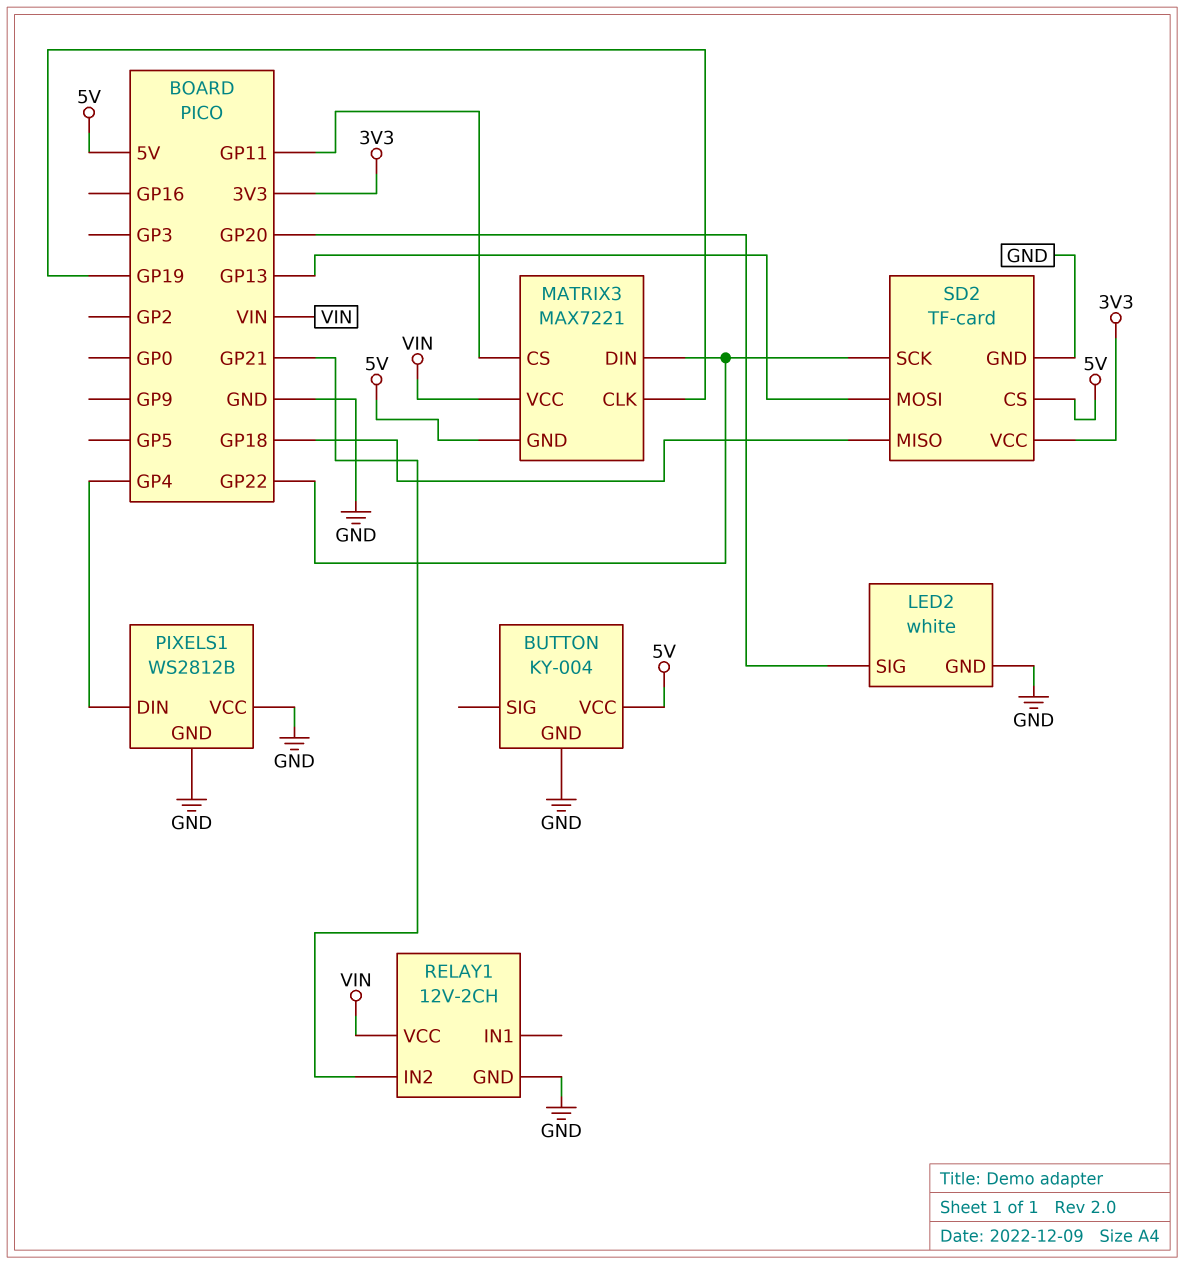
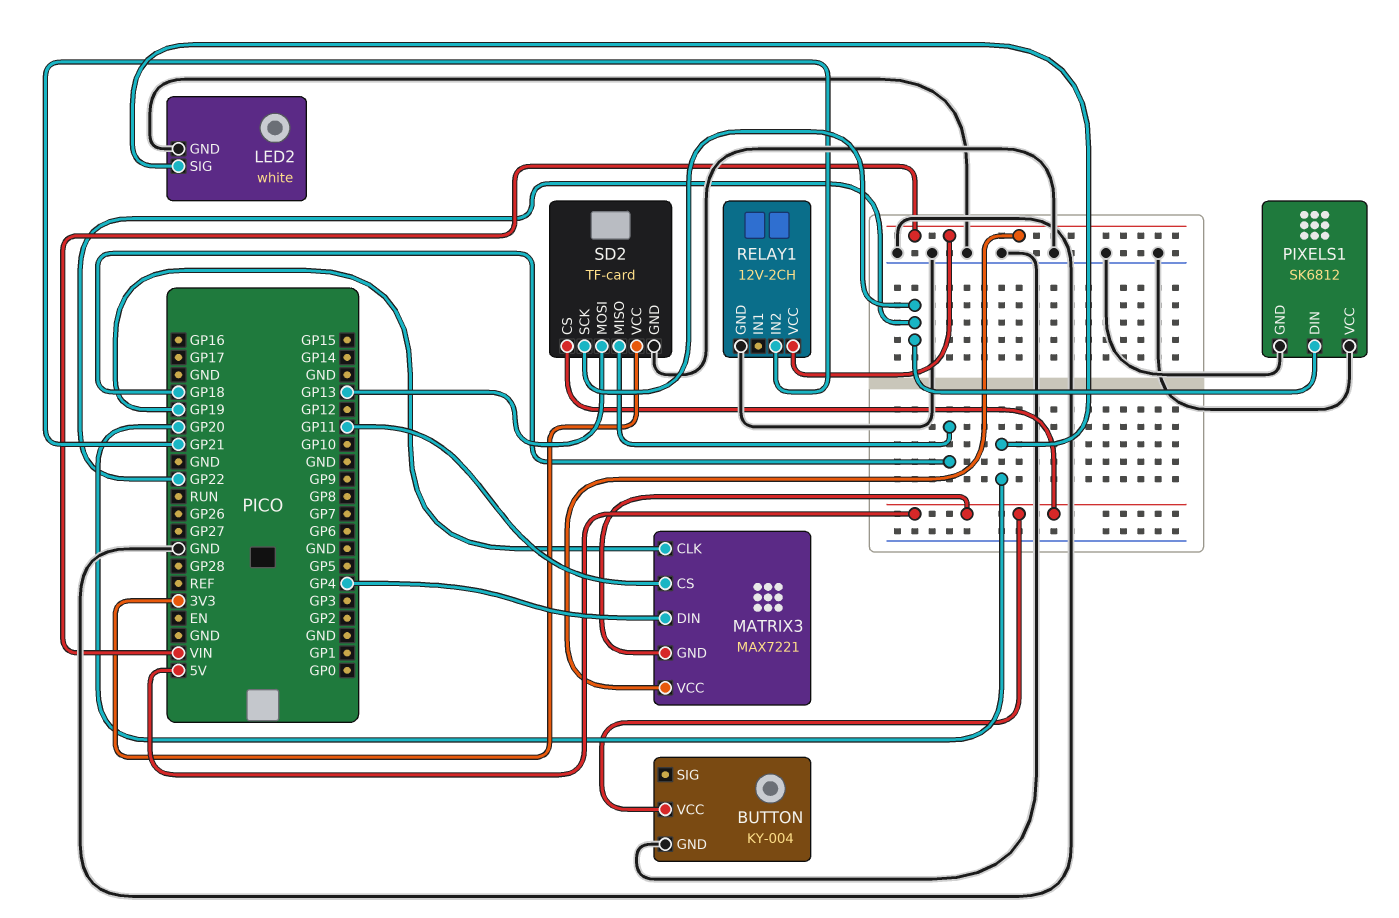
MATRIX3 pin DIN: GP22 -> GP4
PIXELS1: WS2812B -> SK6812
PIXELS1 pin DIN: GP4 -> GP22

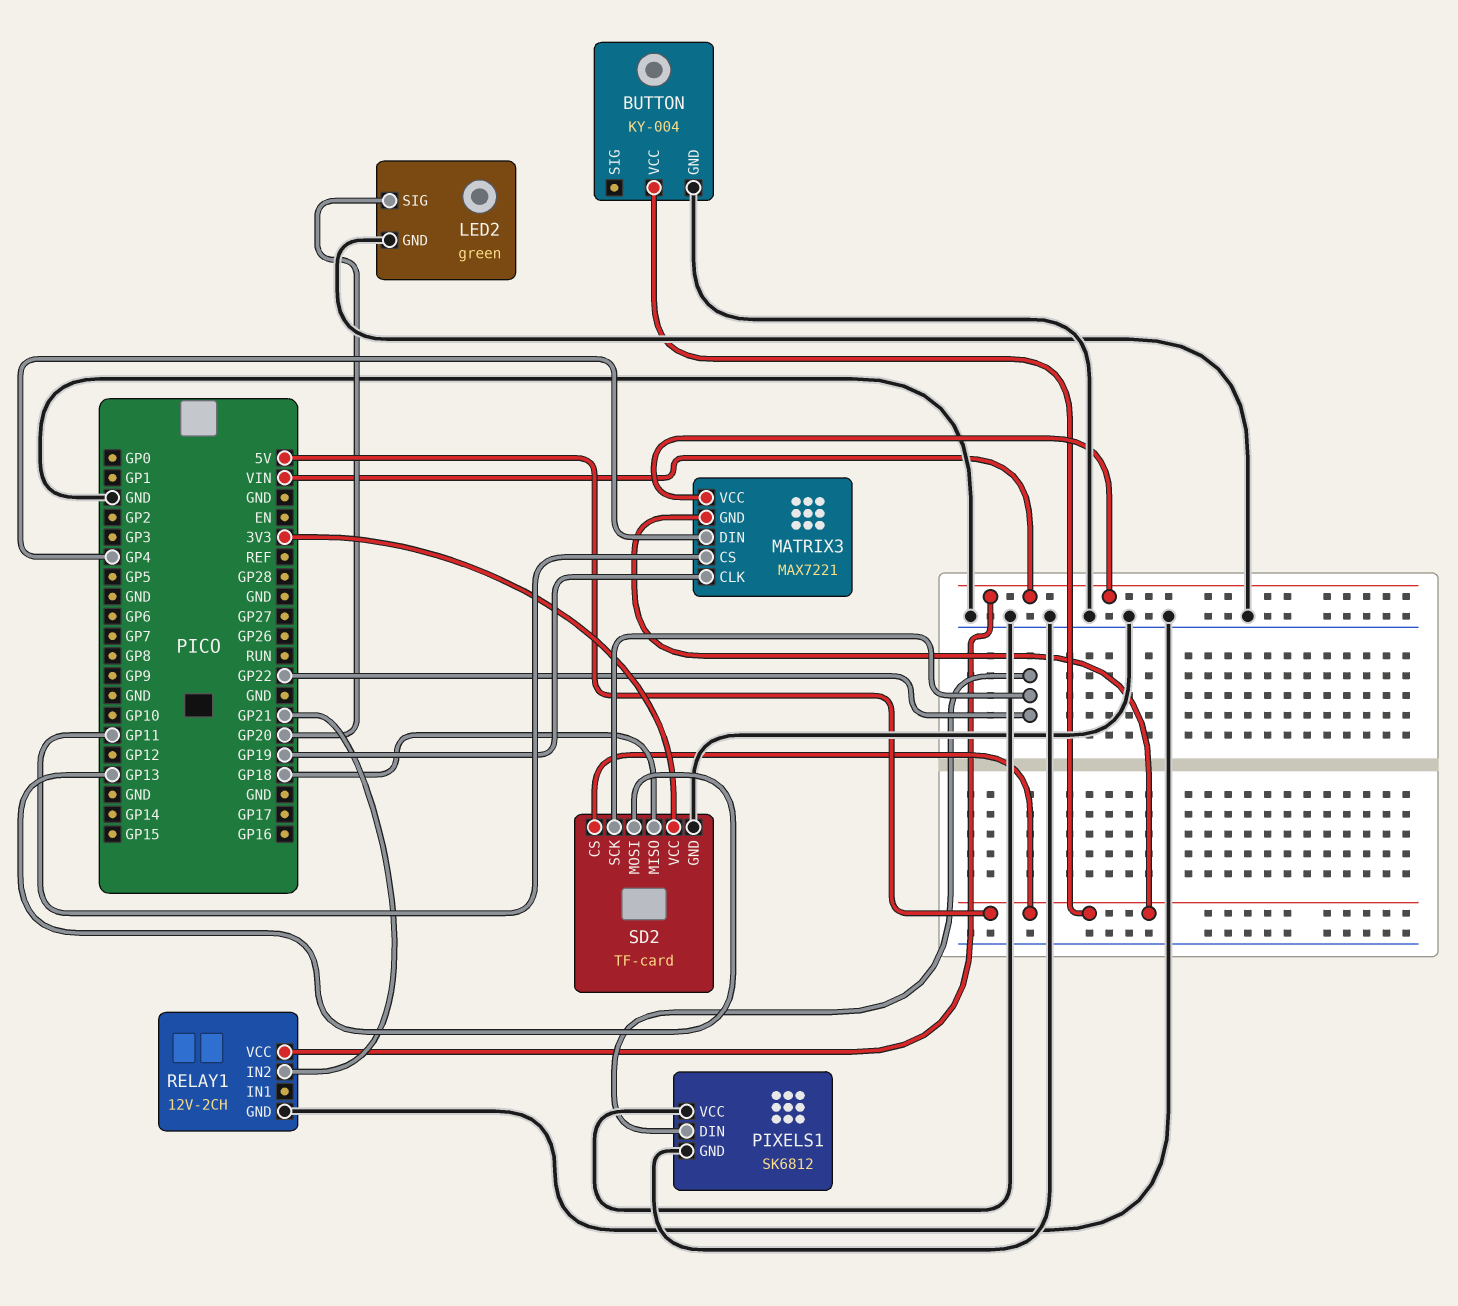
LED2: white -> green

